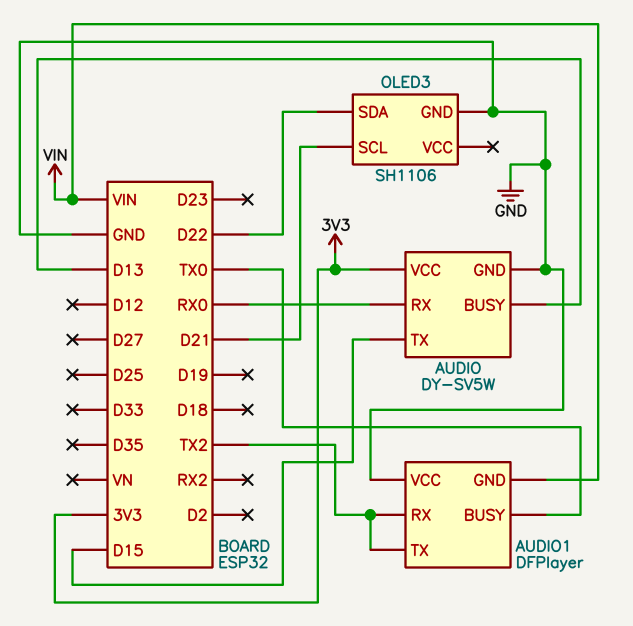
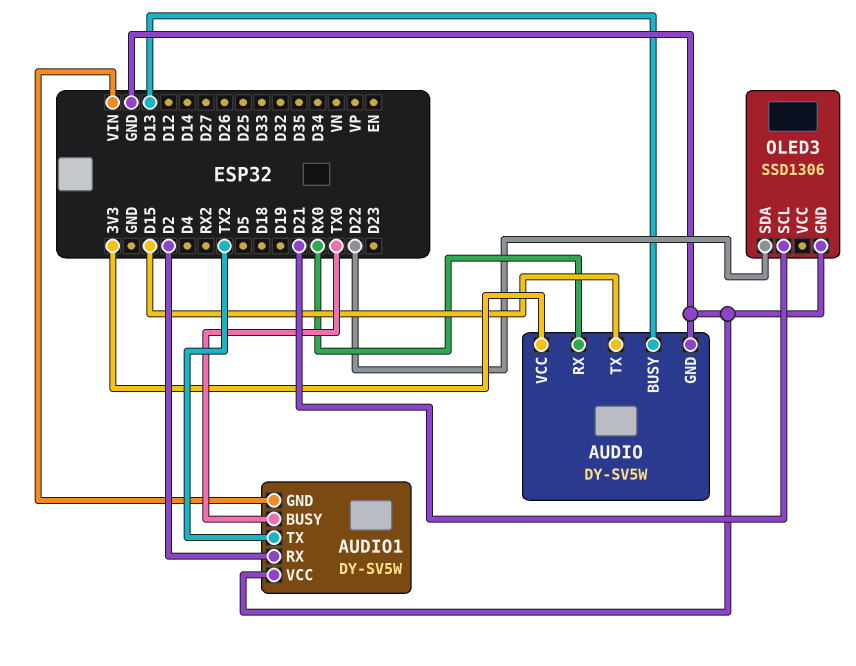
AUDIO1: DFPlayer -> DY-SV5W
AUDIO1 pin RX: TX2 -> D2
OLED3: SH1106 -> SSD1306

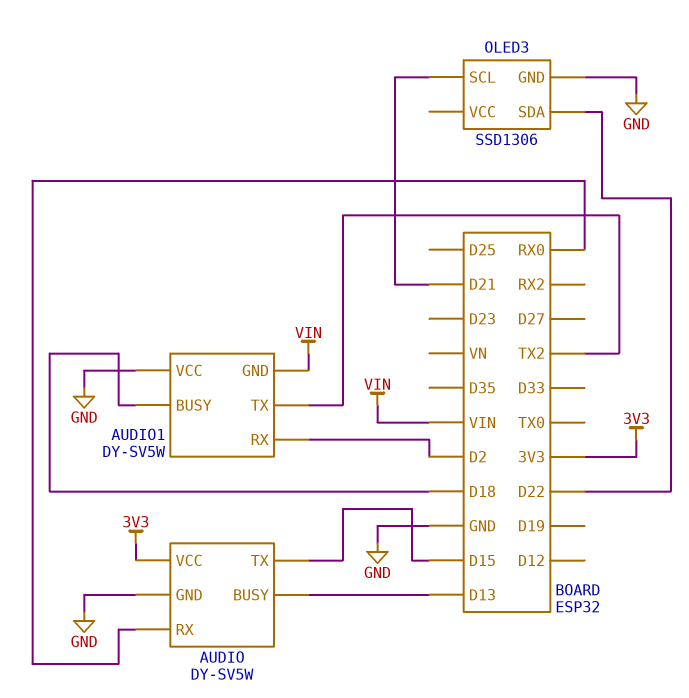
AUDIO1 pin BUSY: TX0 -> D18

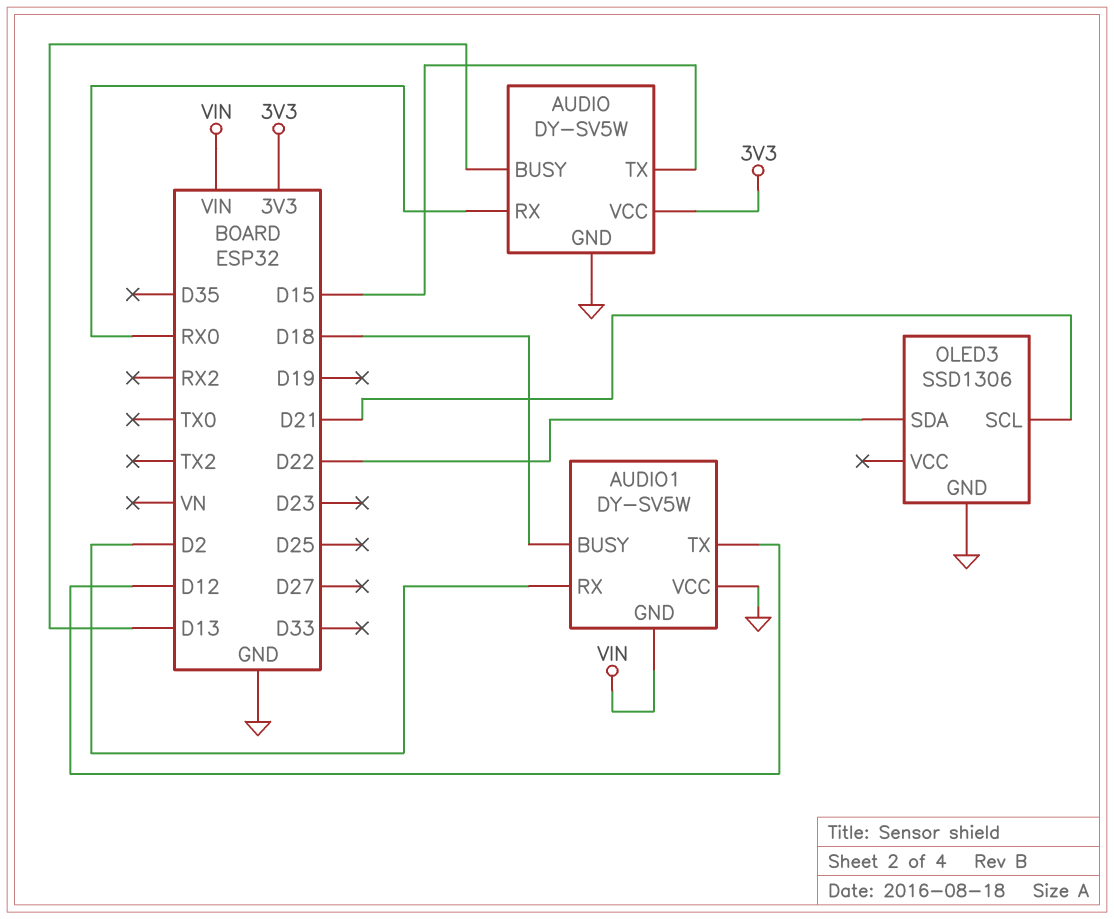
AUDIO1 pin TX: TX2 -> D12

